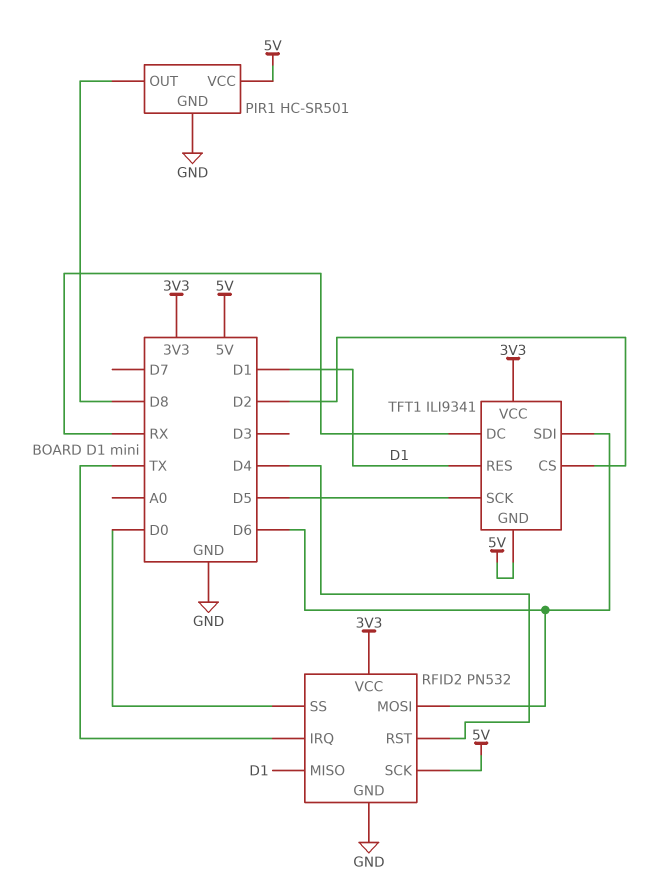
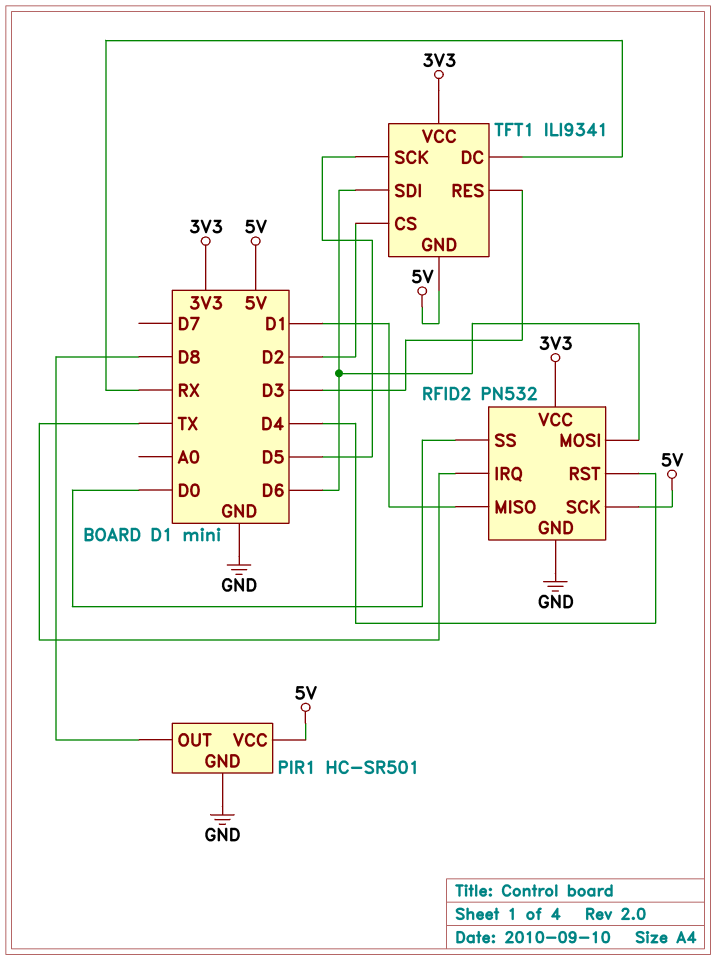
TFT1 pin RES: D1 -> D3

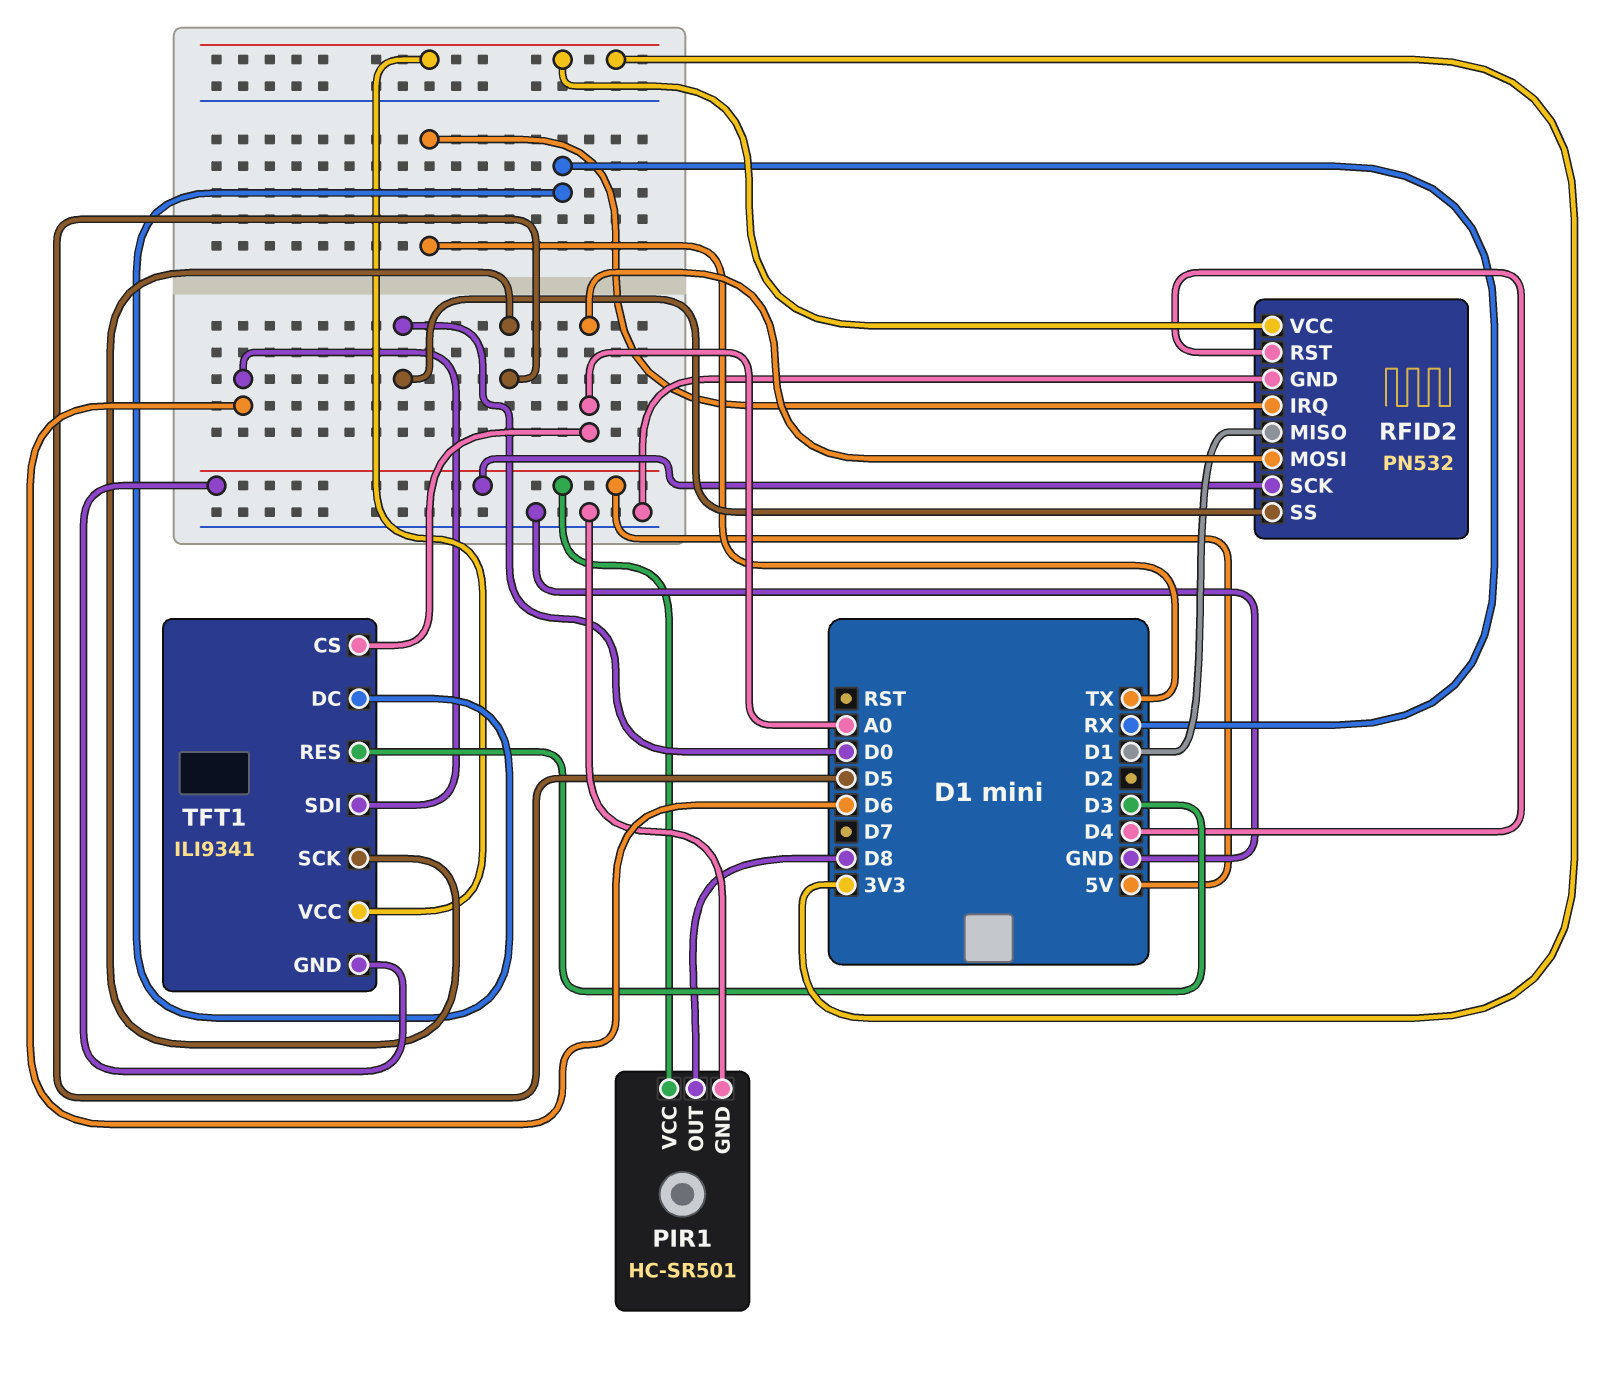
RFID2 pin MOSI: D6 -> A0
TFT1 pin CS: D2 -> A0

